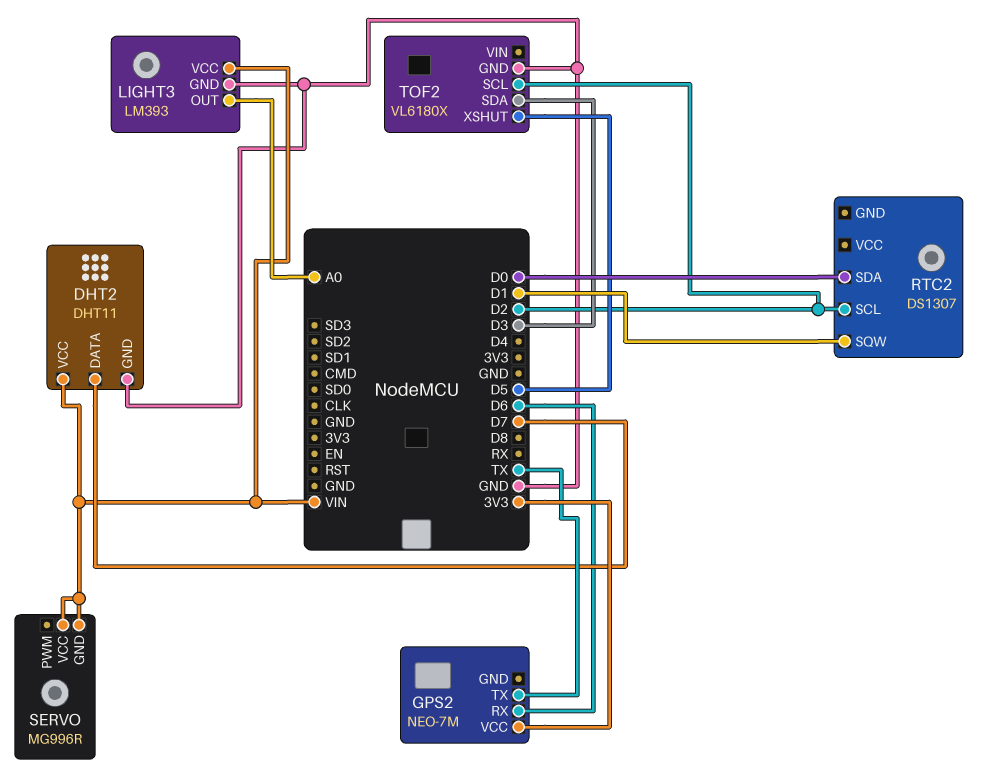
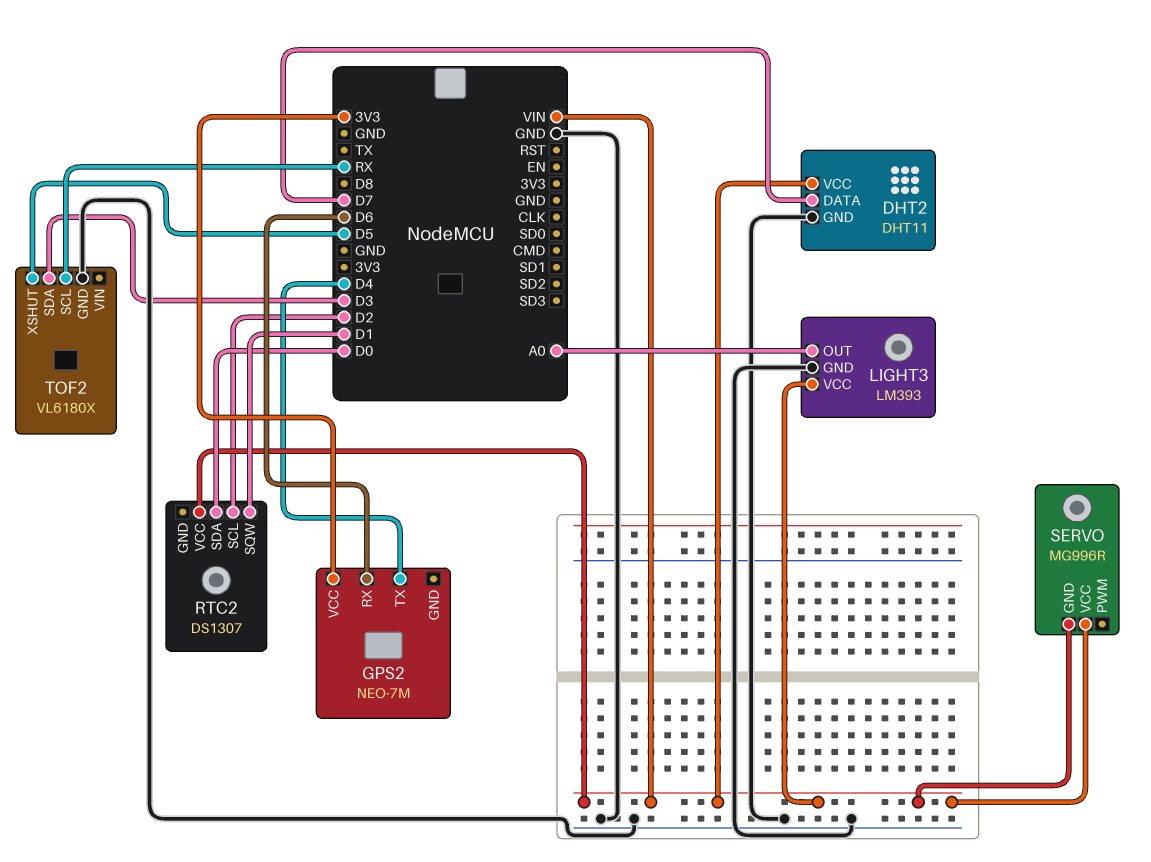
GPS2 pin TX: TX -> D4
RTC2 pin VCC: none -> VIN
TOF2 pin SCL: D2 -> RX

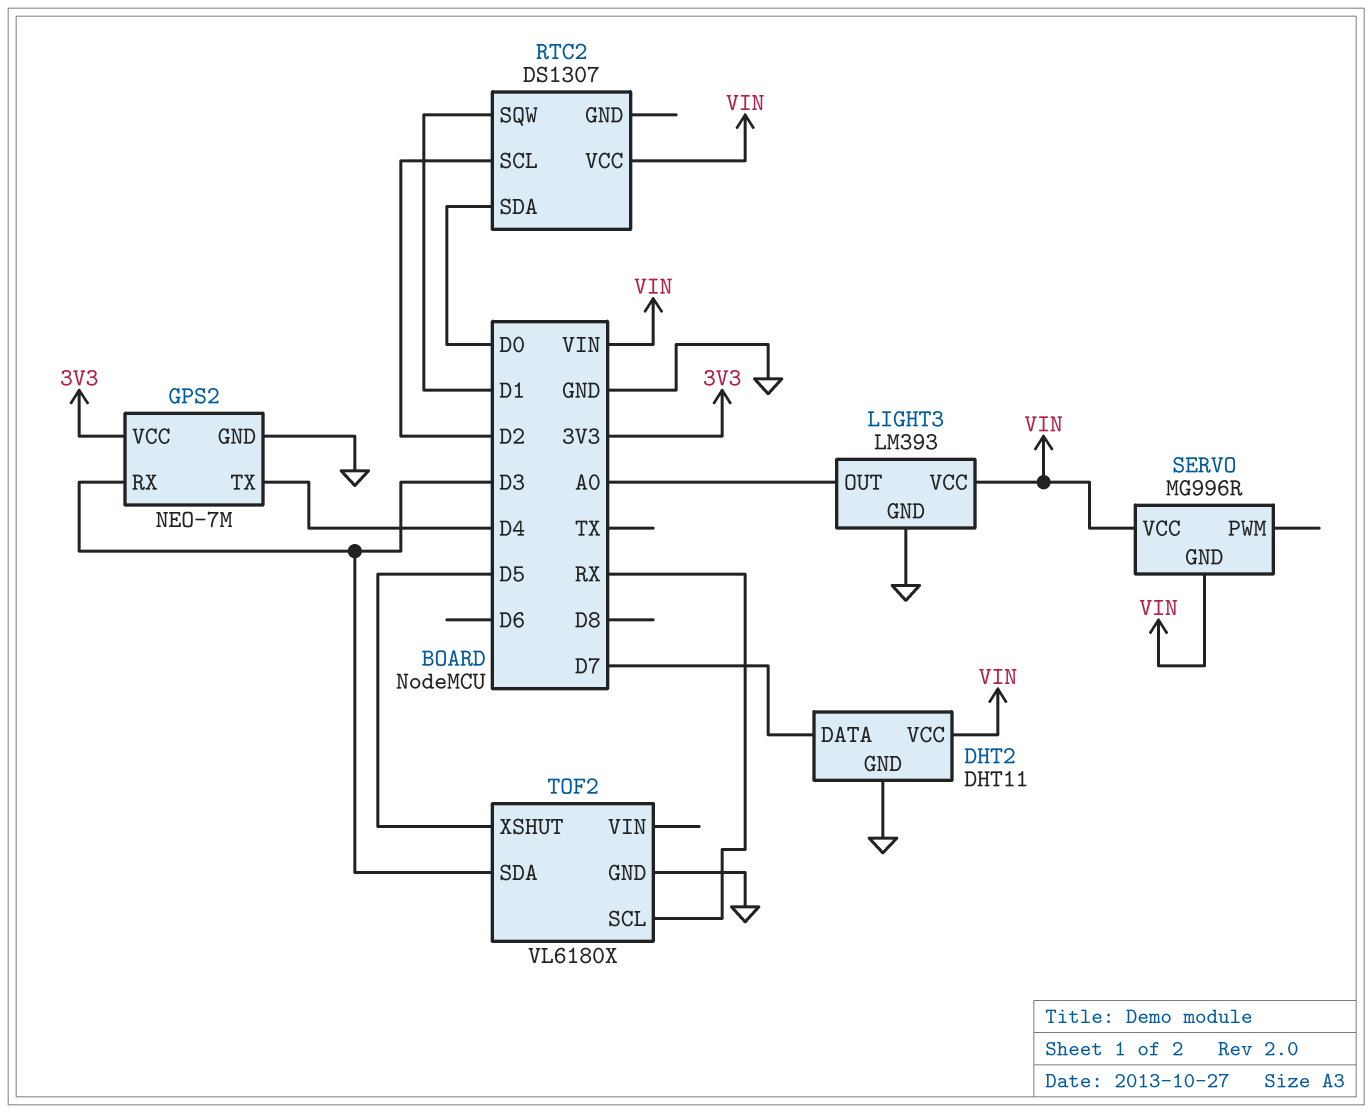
GPS2 pin GND: none -> GND
GPS2 pin RX: D6 -> D3

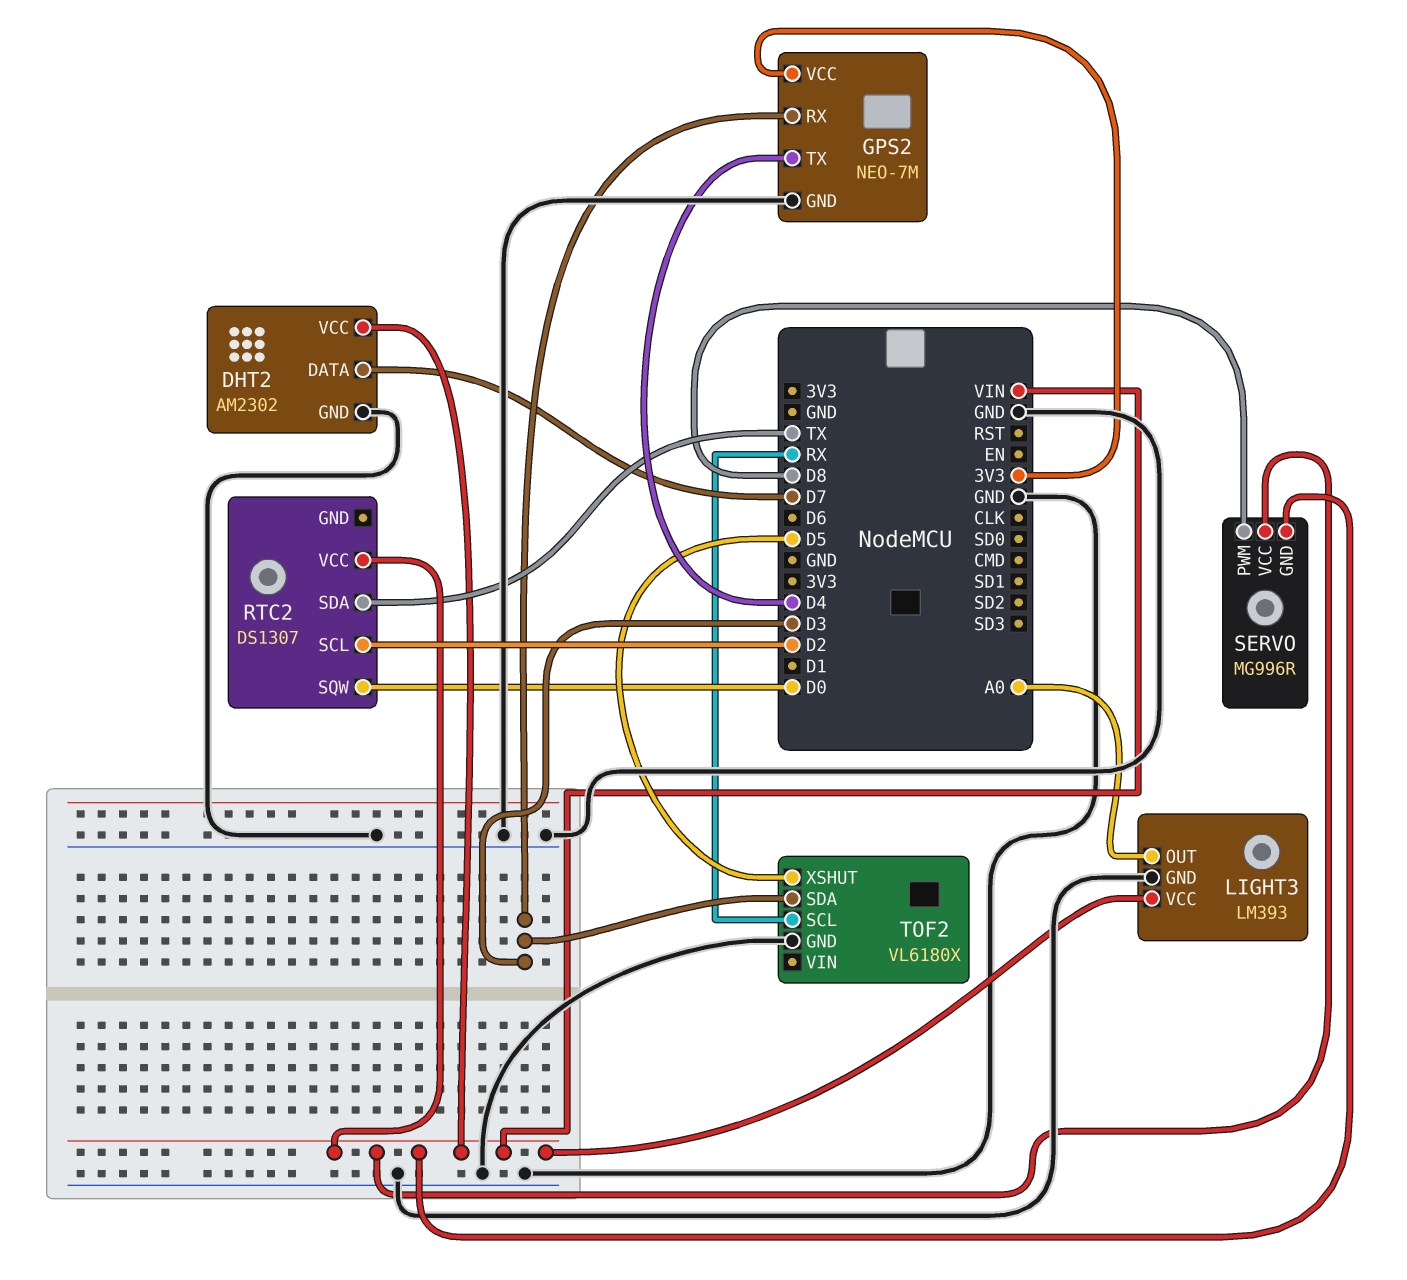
DHT2: DHT11 -> AM2302
RTC2 pin SDA: D0 -> TX
RTC2 pin SQW: D1 -> D0
SERVO pin PWM: none -> D8

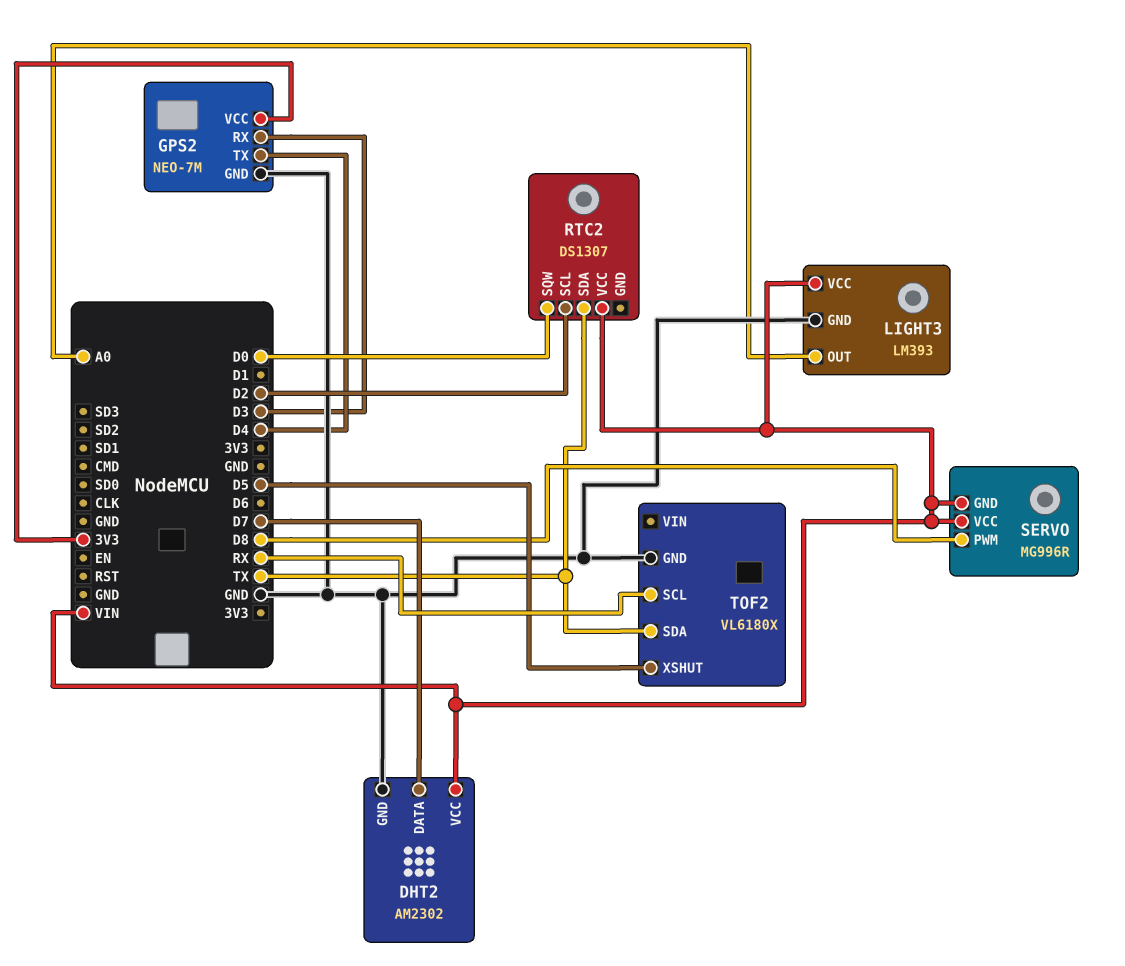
TOF2 pin SDA: D3 -> TX

